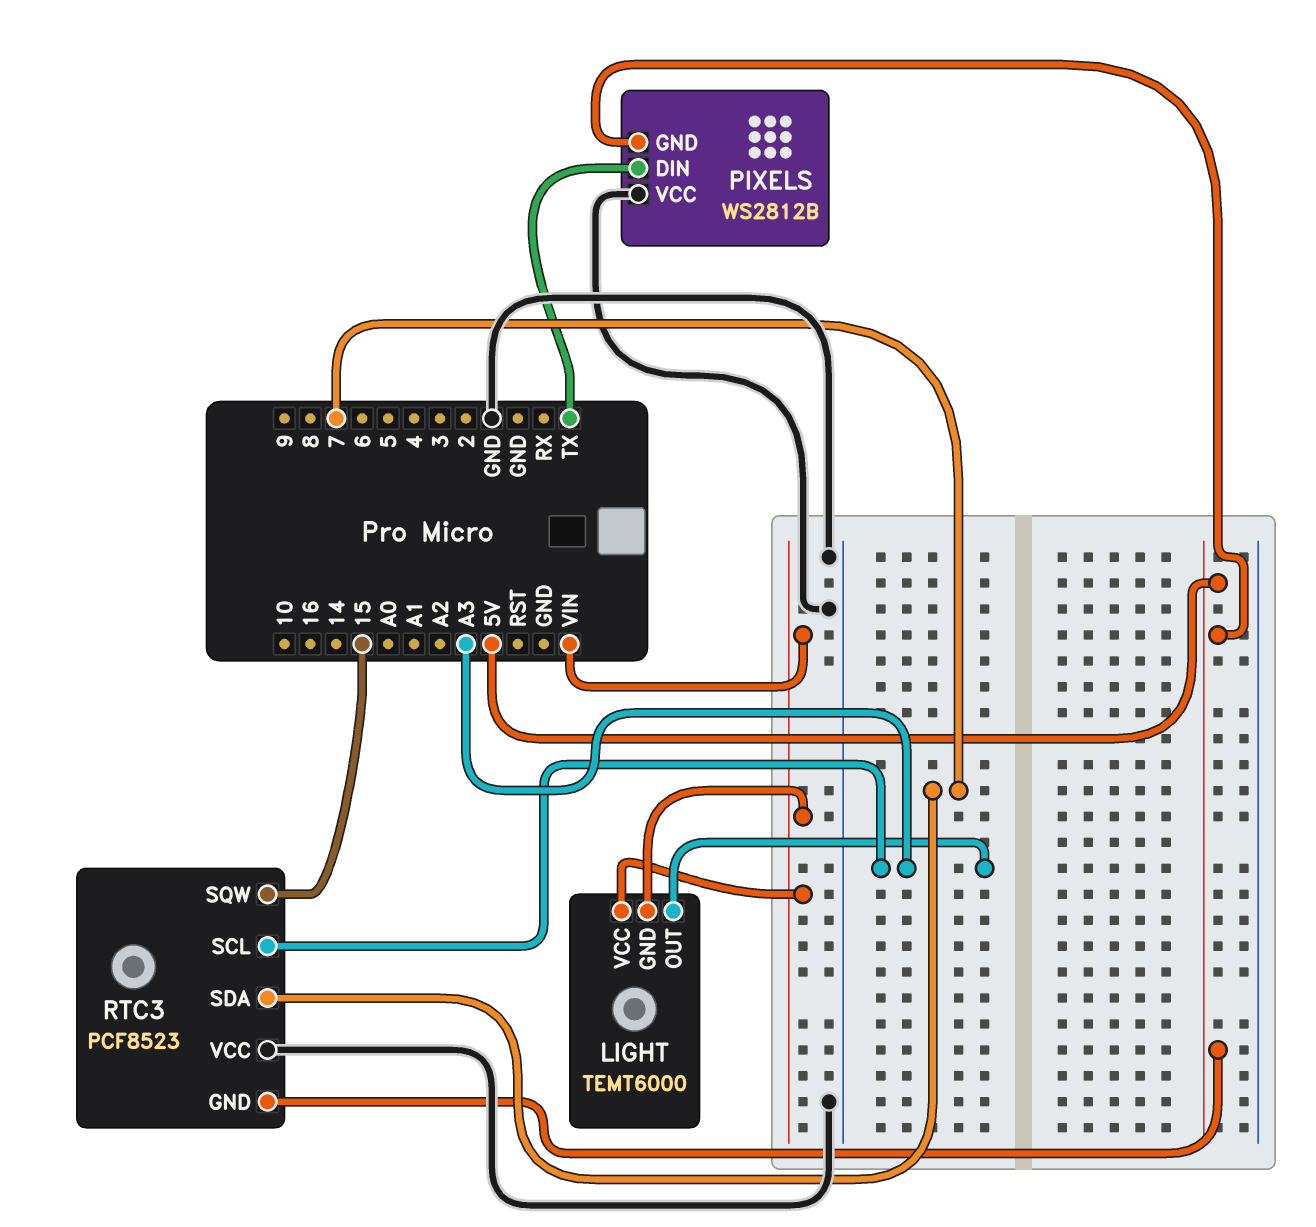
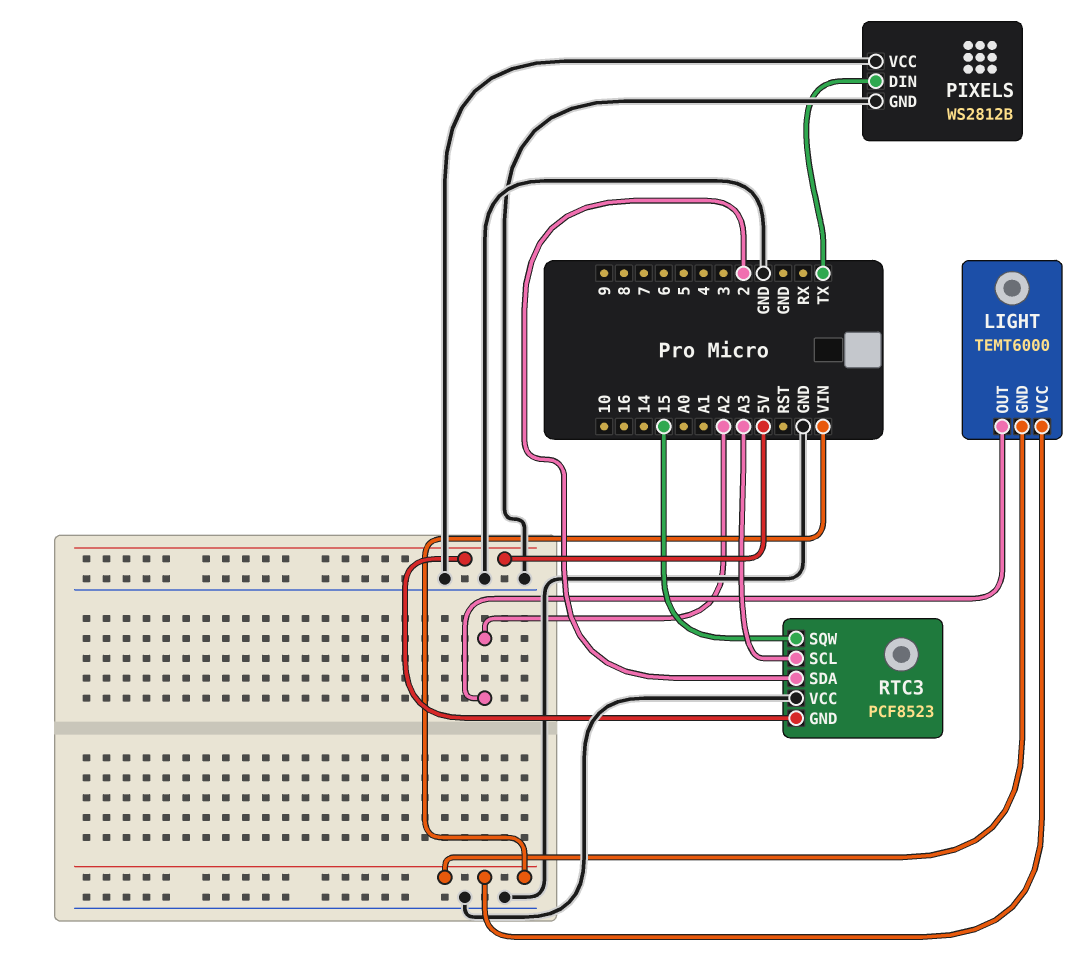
LIGHT pin OUT: A3 -> A2
PIXELS pin GND: 5V -> GND
RTC3 pin SDA: 7 -> 2

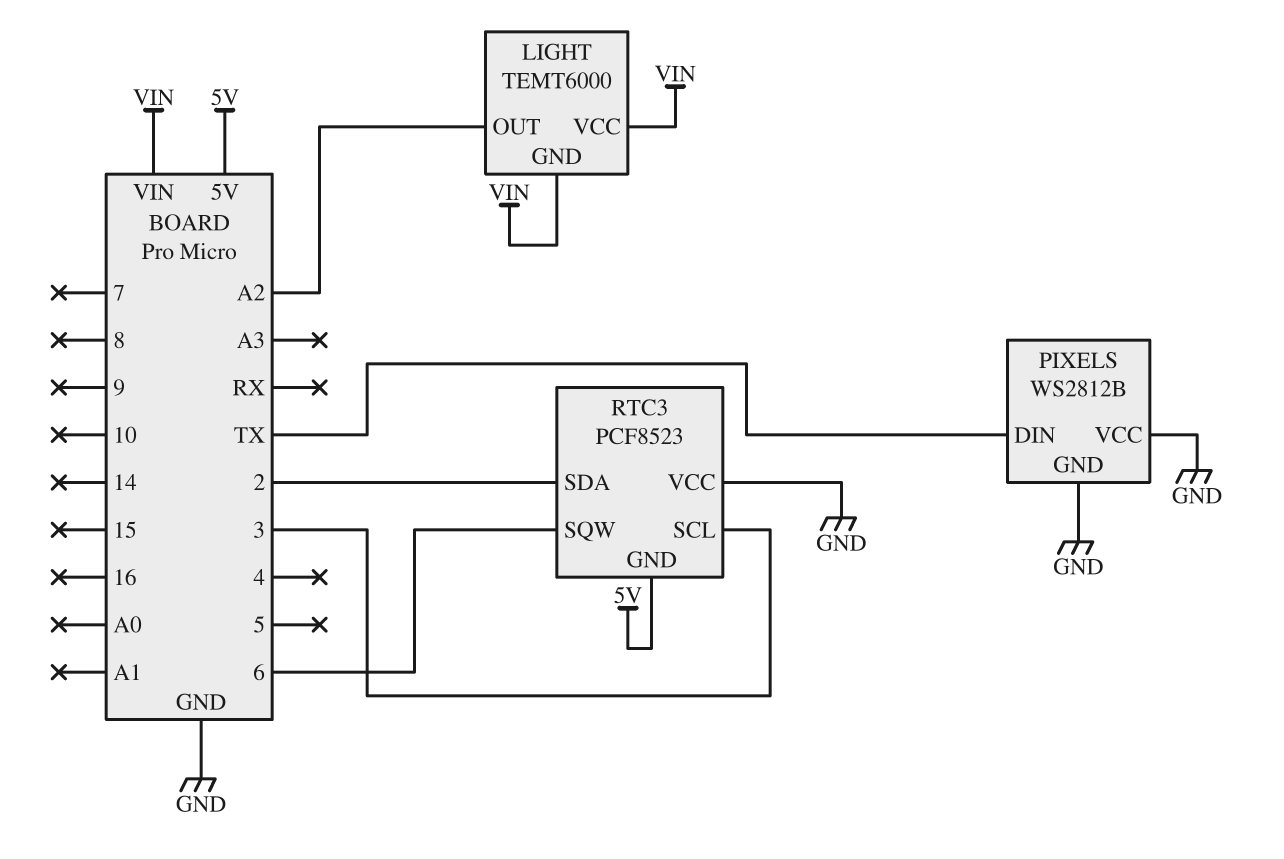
RTC3 pin SCL: A3 -> 3
RTC3 pin SQW: 15 -> 6

